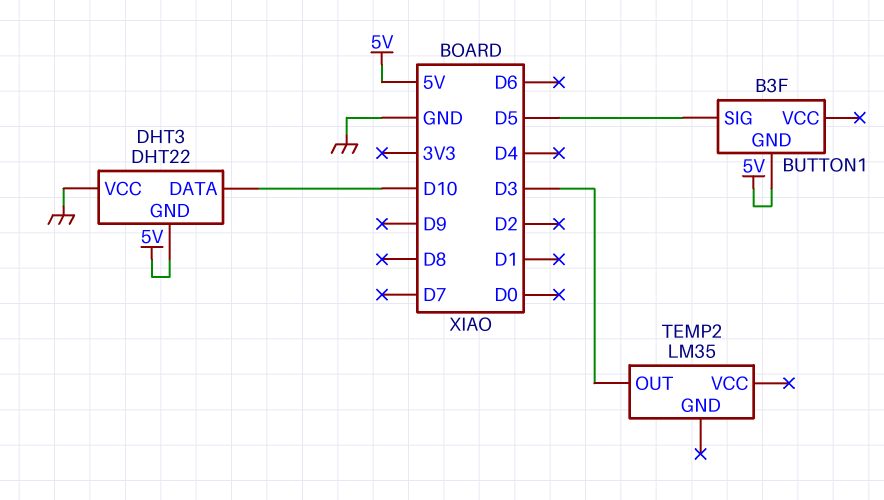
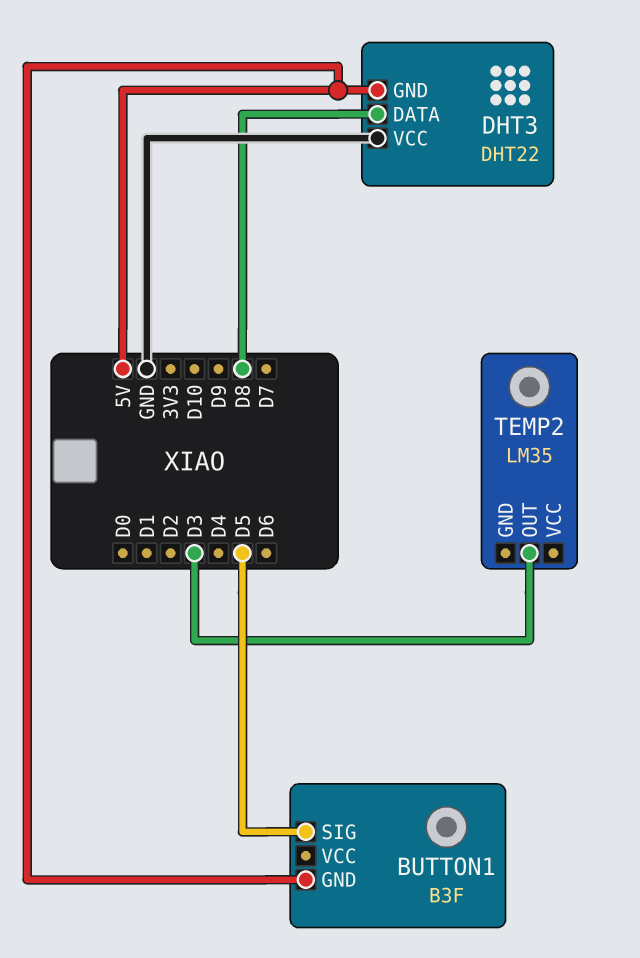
DHT3 pin DATA: D10 -> D8

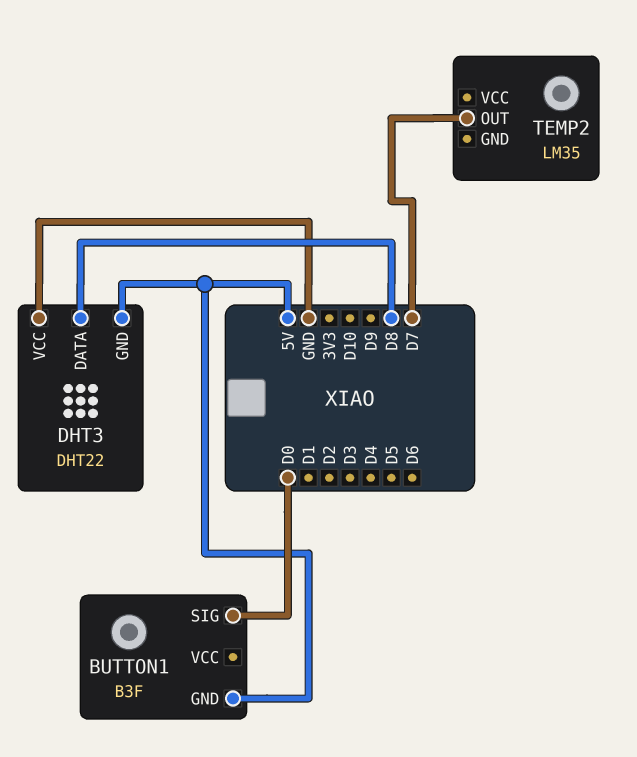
BUTTON1 pin SIG: D5 -> D0
TEMP2 pin OUT: D3 -> D7

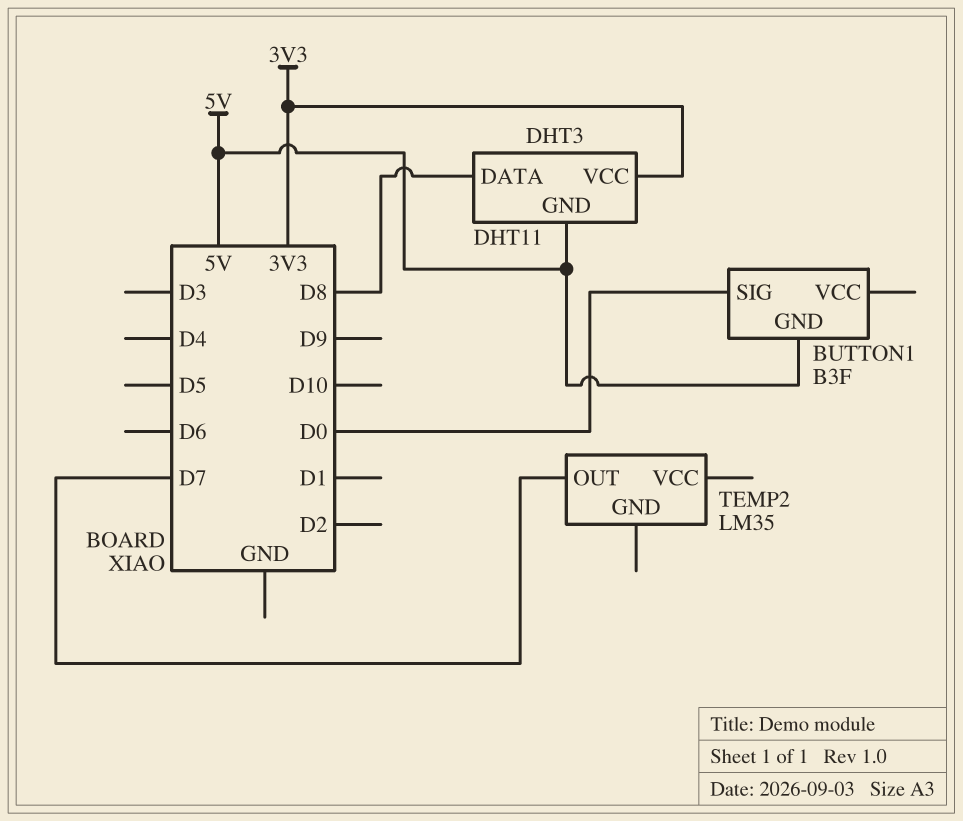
DHT3: DHT22 -> DHT11
DHT3 pin VCC: GND -> 3V3

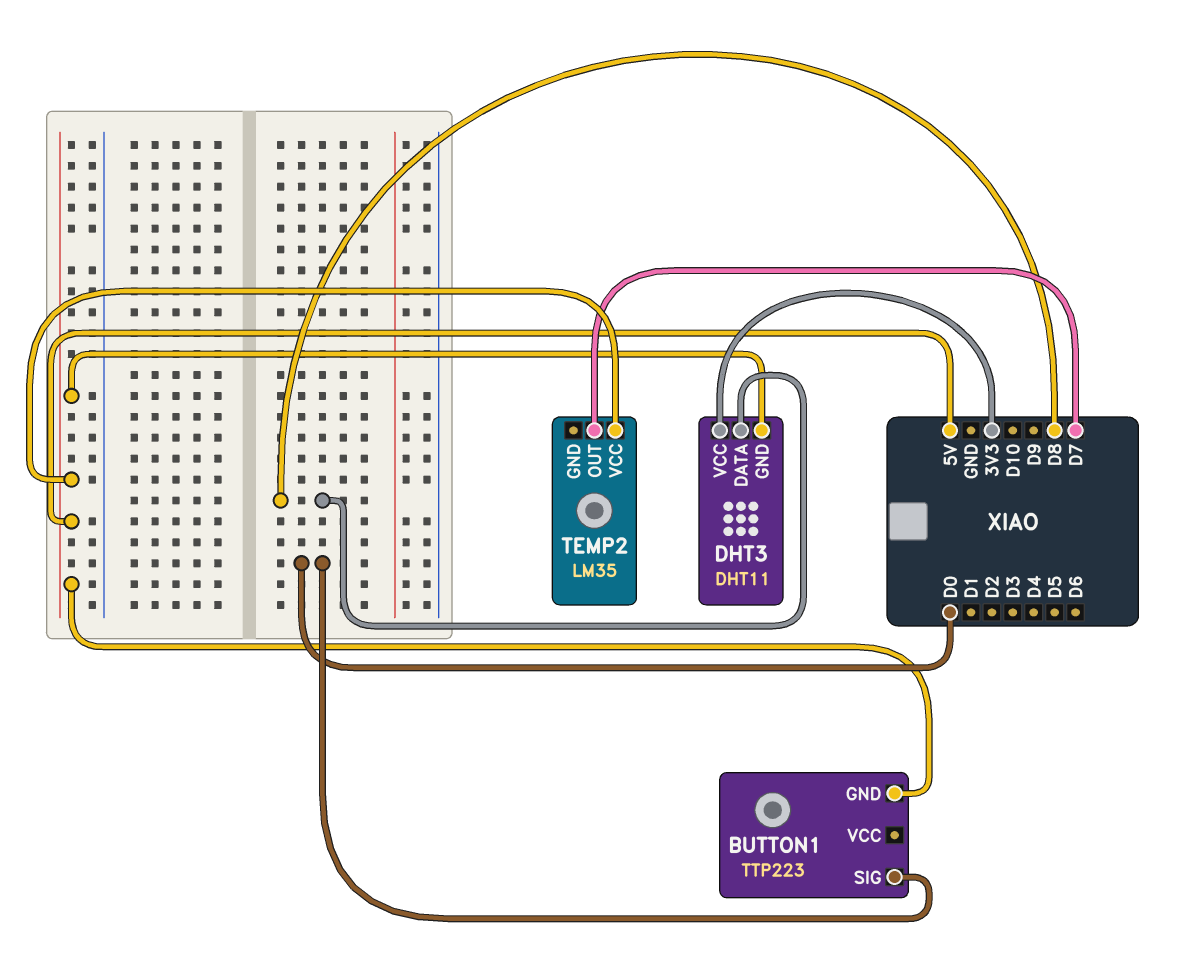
BUTTON1: B3F -> TTP223
TEMP2 pin VCC: none -> 5V

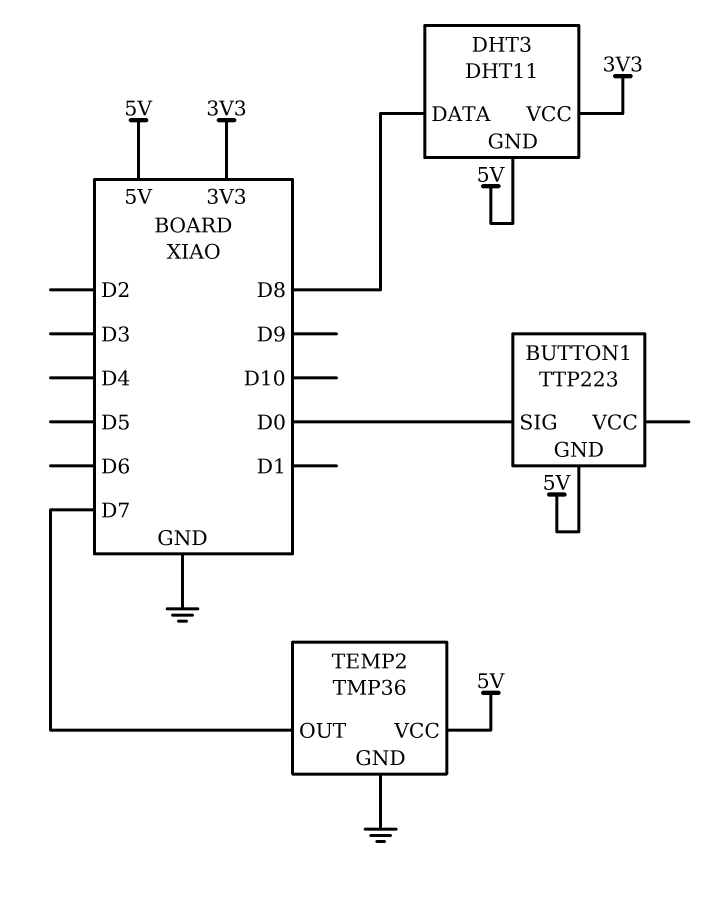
TEMP2: LM35 -> TMP36
TEMP2 pin GND: none -> GND

